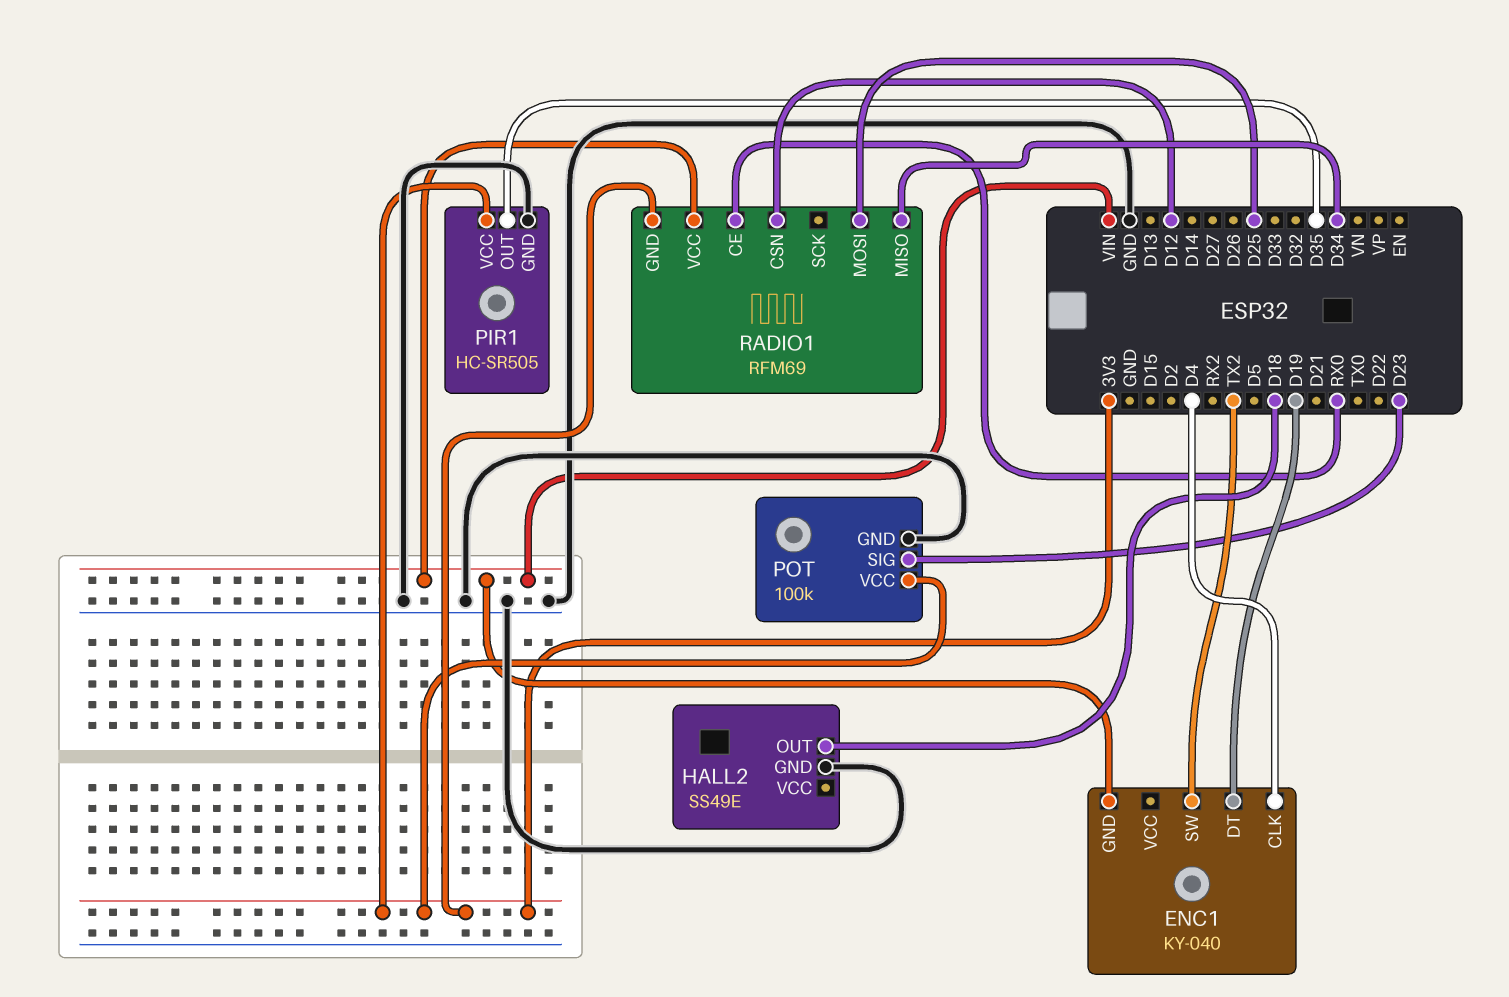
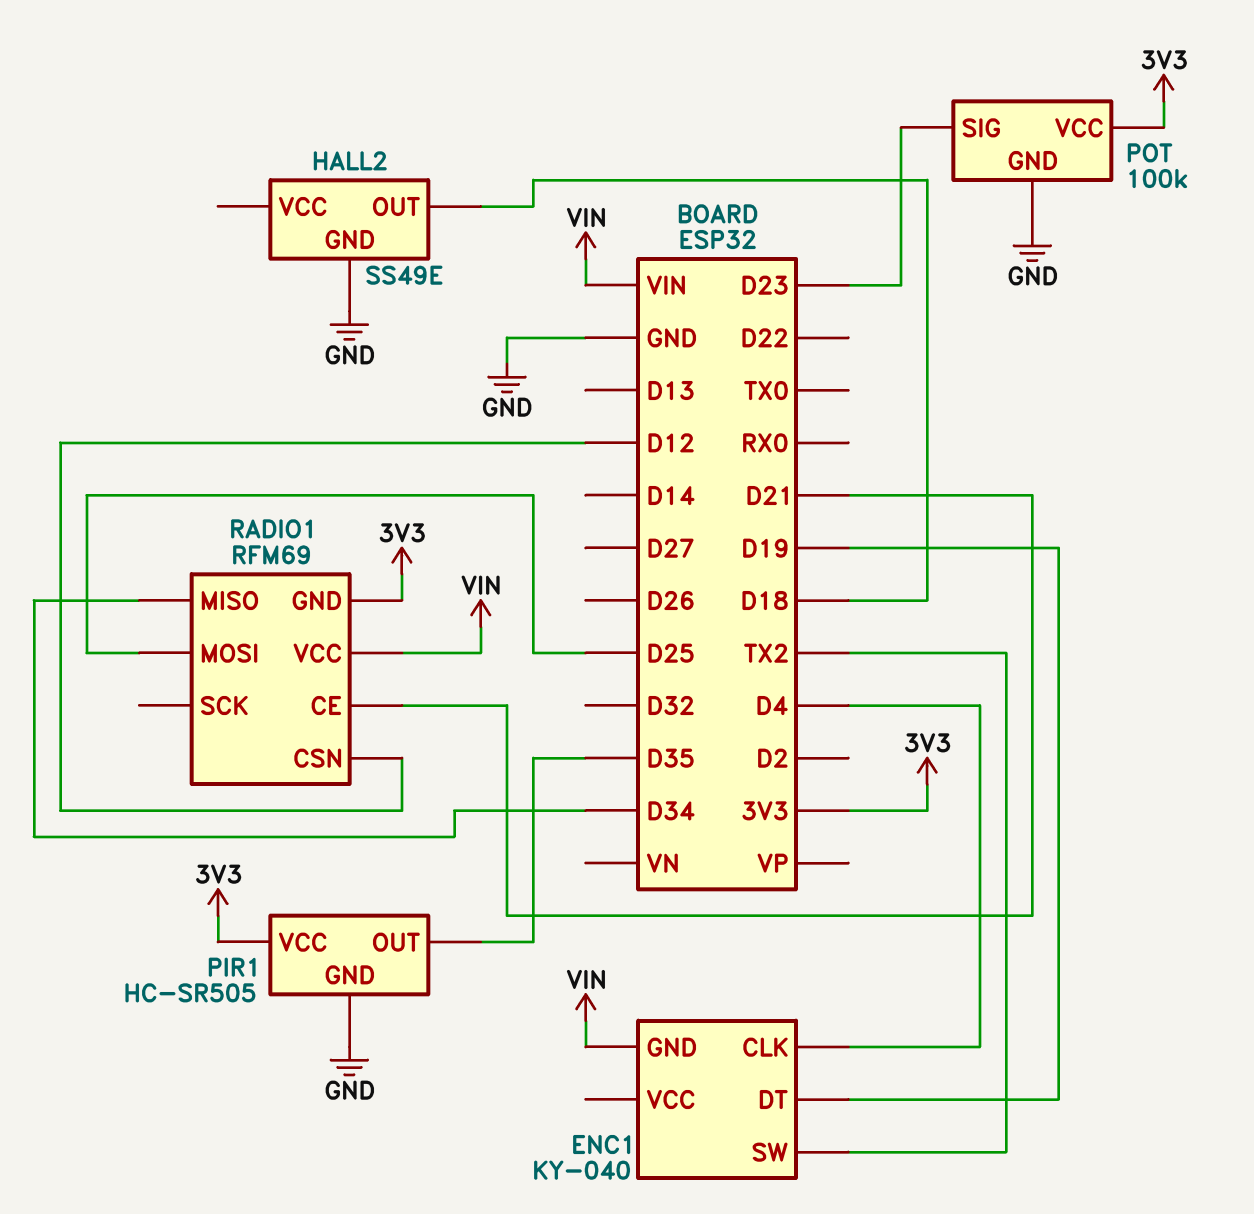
RADIO1 pin CE: RX0 -> D21

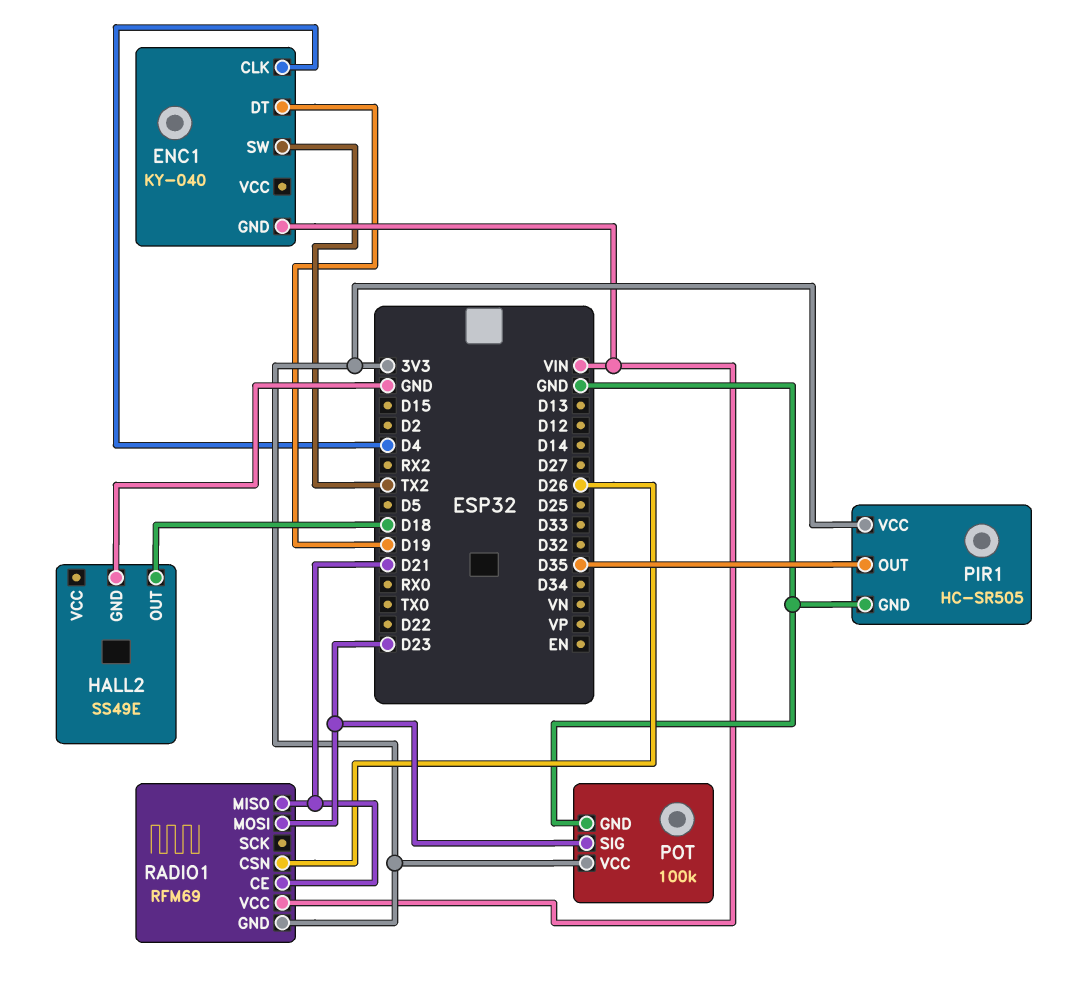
RADIO1 pin CSN: D12 -> D26
RADIO1 pin MISO: D34 -> D21
RADIO1 pin MOSI: D25 -> D23

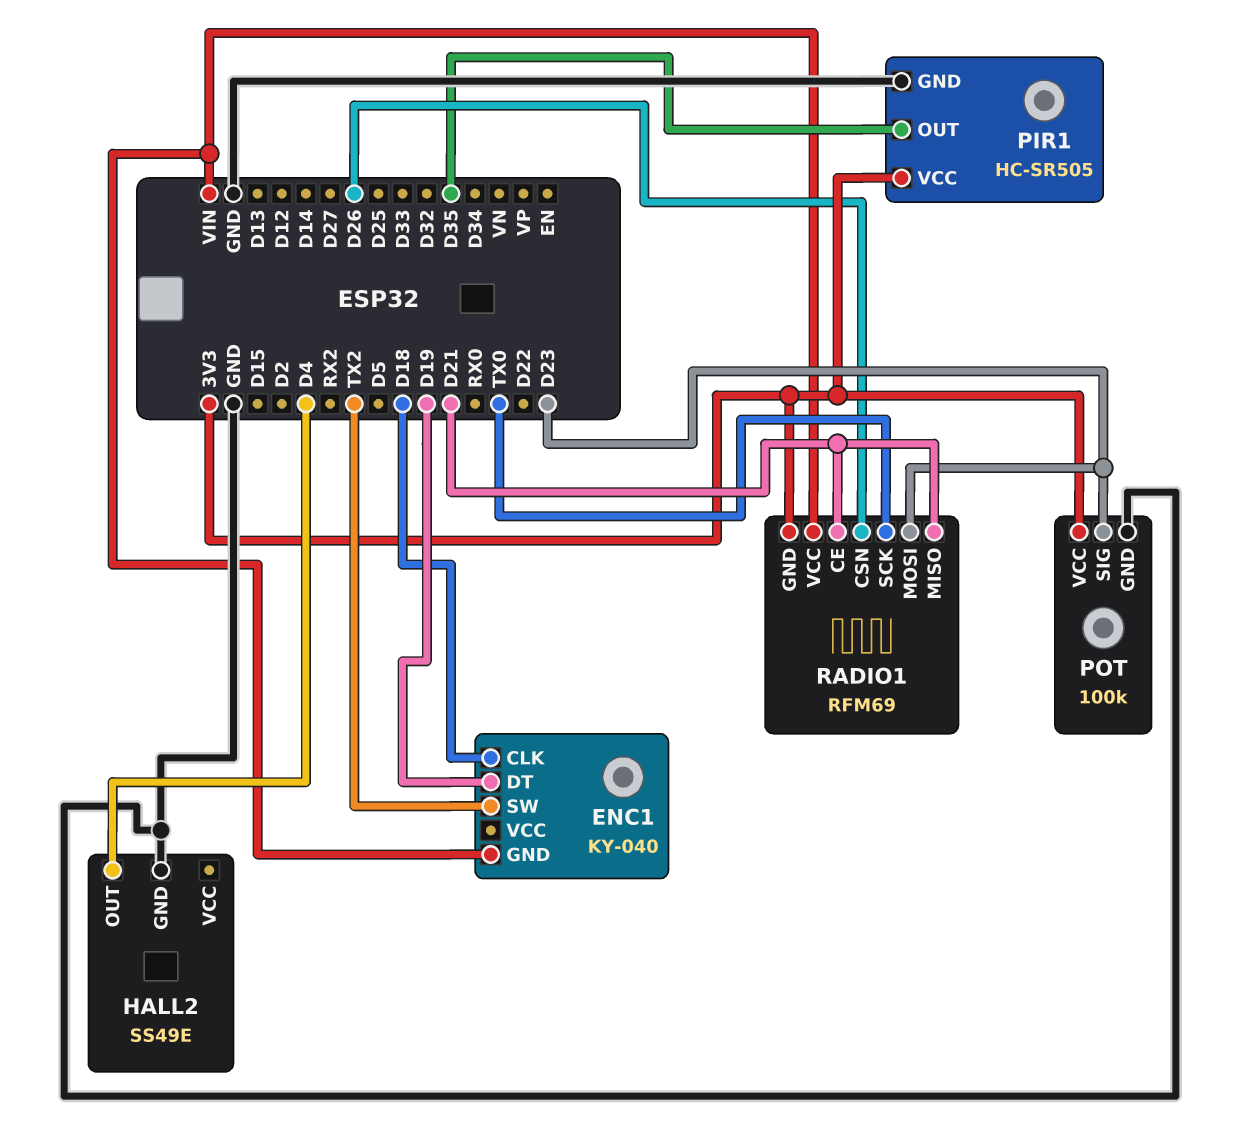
ENC1 pin CLK: D4 -> D18
HALL2 pin OUT: D18 -> D4
RADIO1 pin SCK: none -> TX0

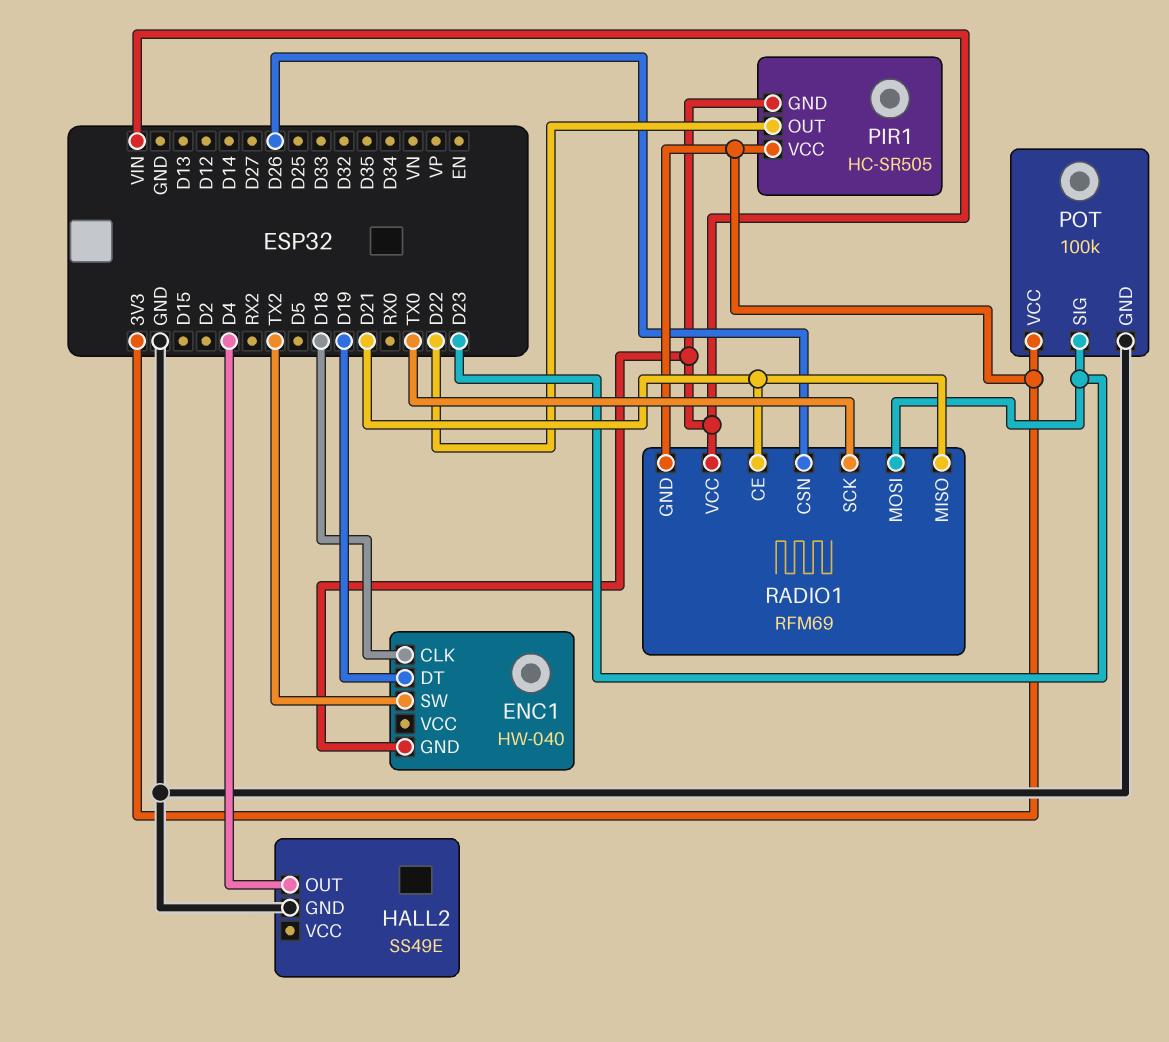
ENC1: KY-040 -> HW-040
PIR1 pin GND: GND -> VIN
PIR1 pin OUT: D35 -> D22

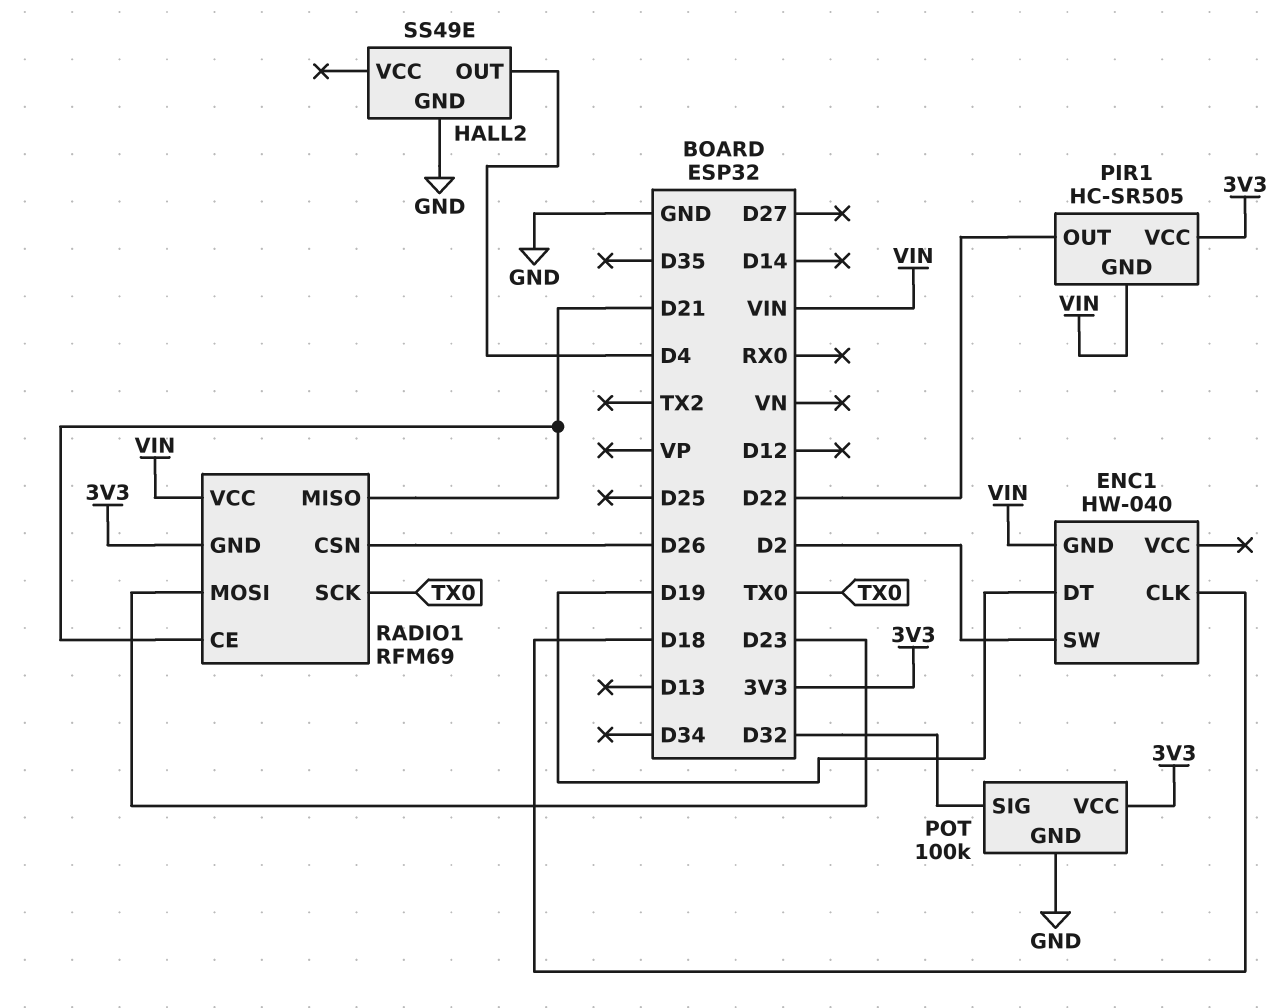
ENC1 pin SW: TX2 -> D2
POT pin SIG: D23 -> D32

